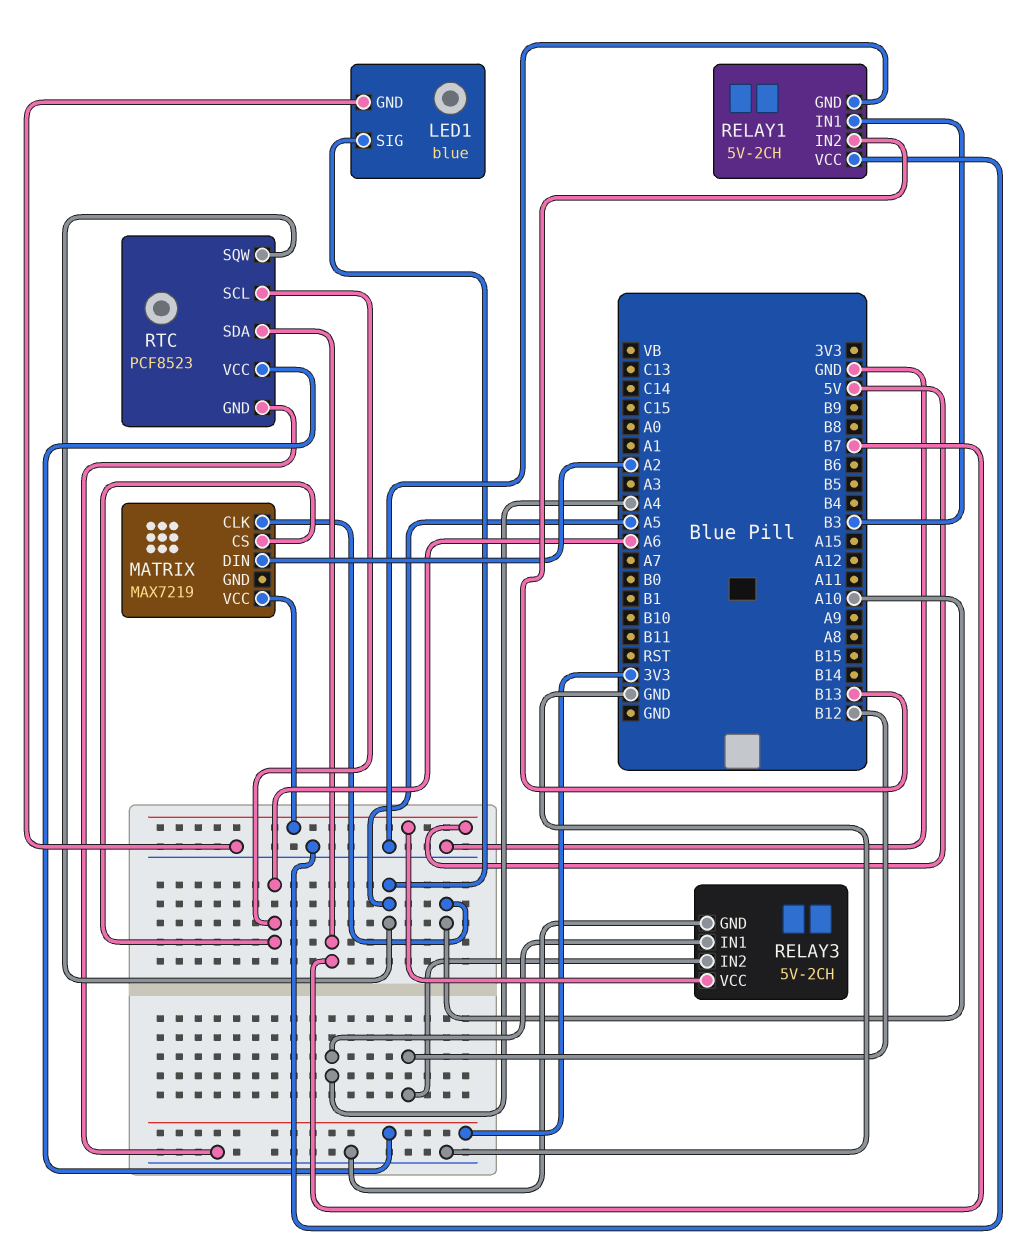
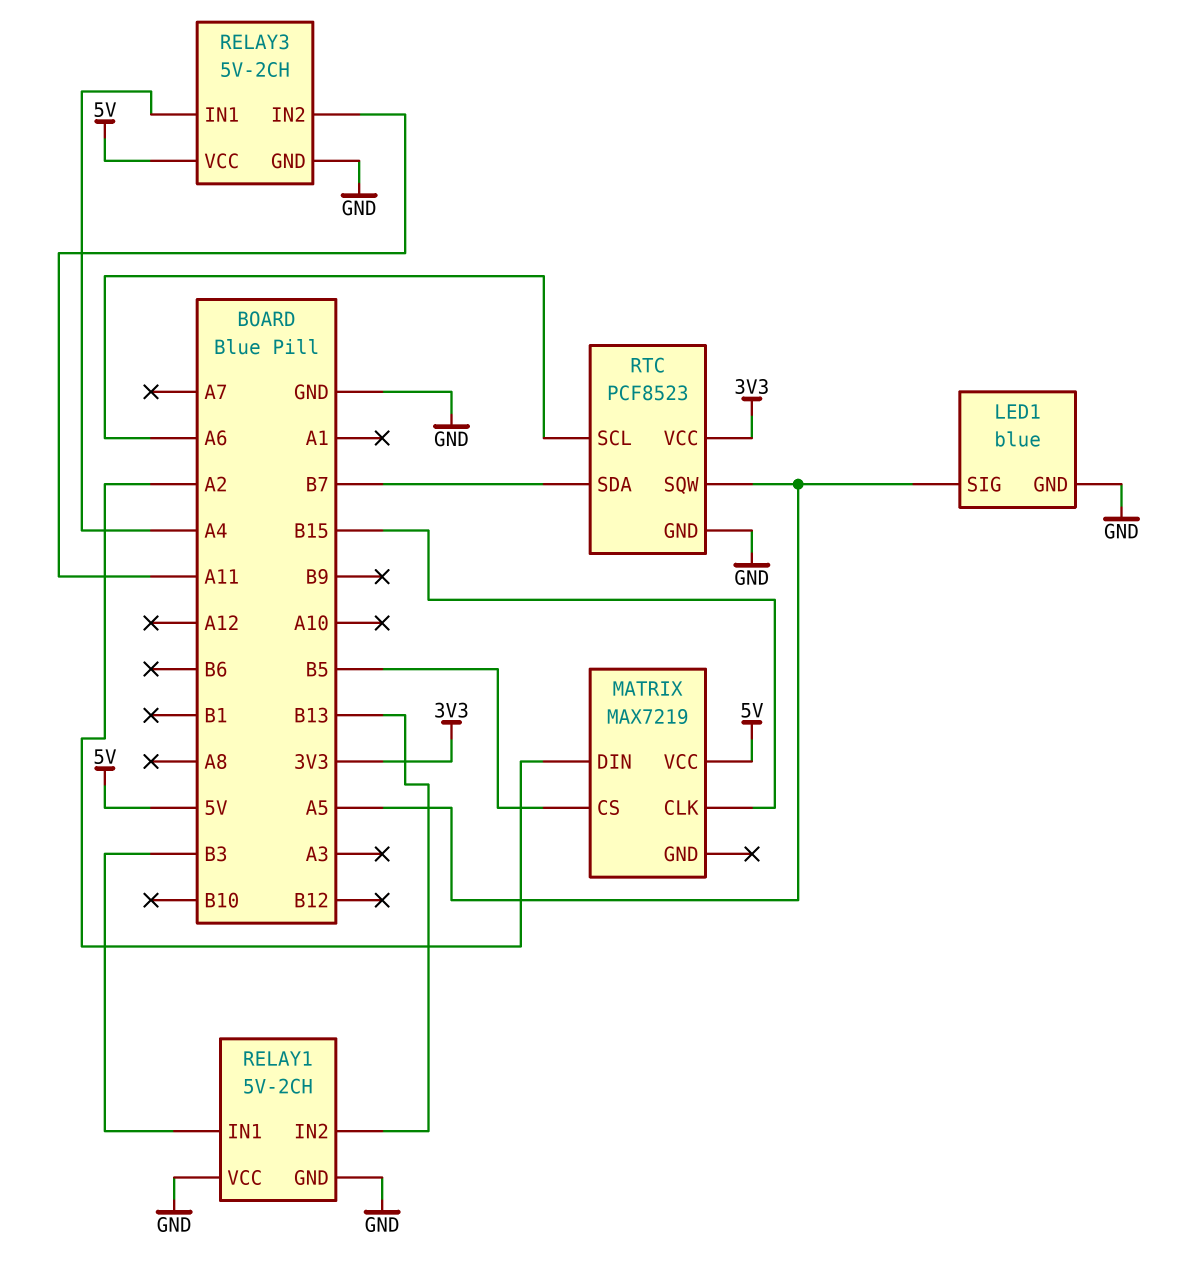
MATRIX pin CLK: A10 -> B15
MATRIX pin CS: A6 -> B5
RELAY3 pin IN2: B12 -> A11

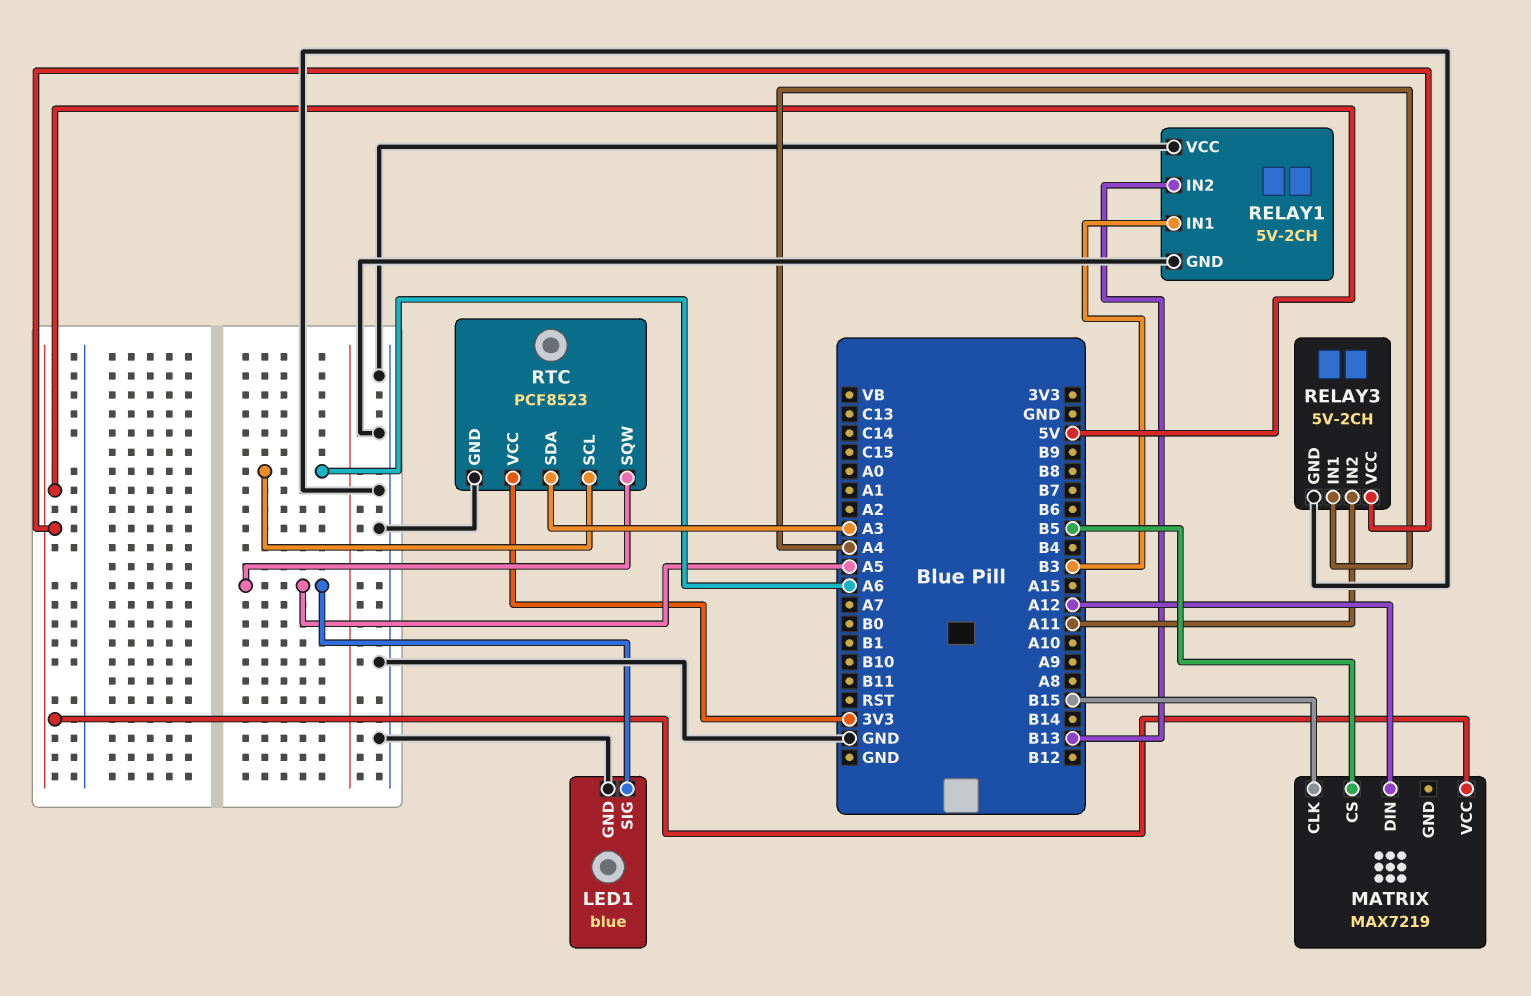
MATRIX pin DIN: A2 -> A12
RTC pin SDA: B7 -> A3

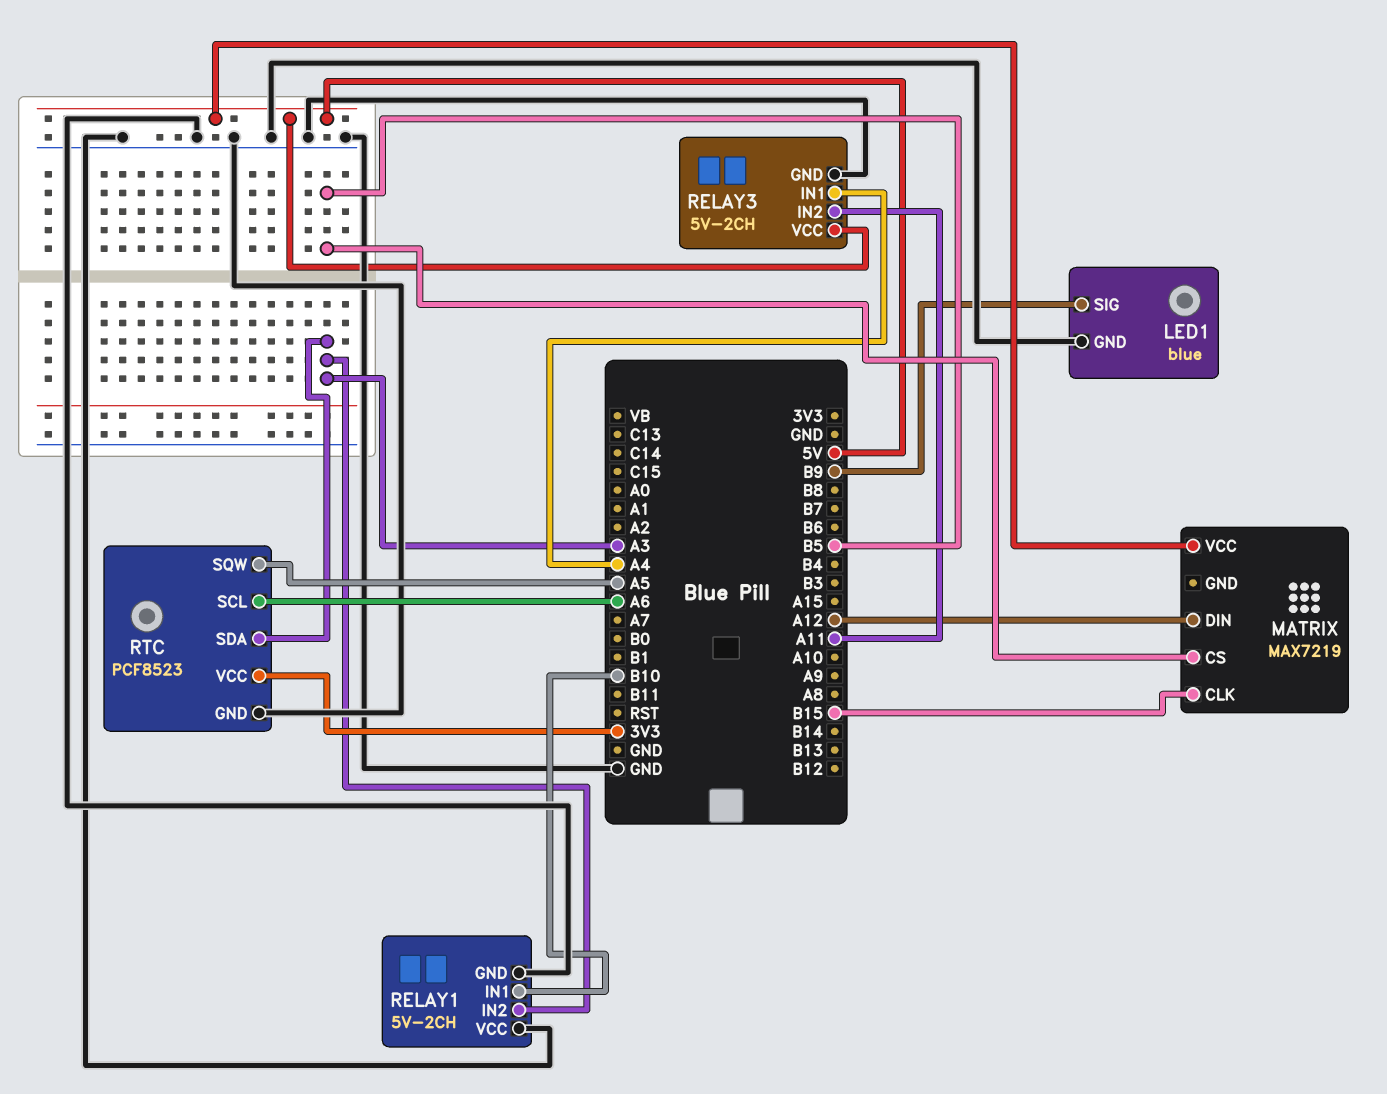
LED1 pin SIG: A5 -> B9
RELAY1 pin IN1: B3 -> B10
RELAY1 pin IN2: B13 -> A3

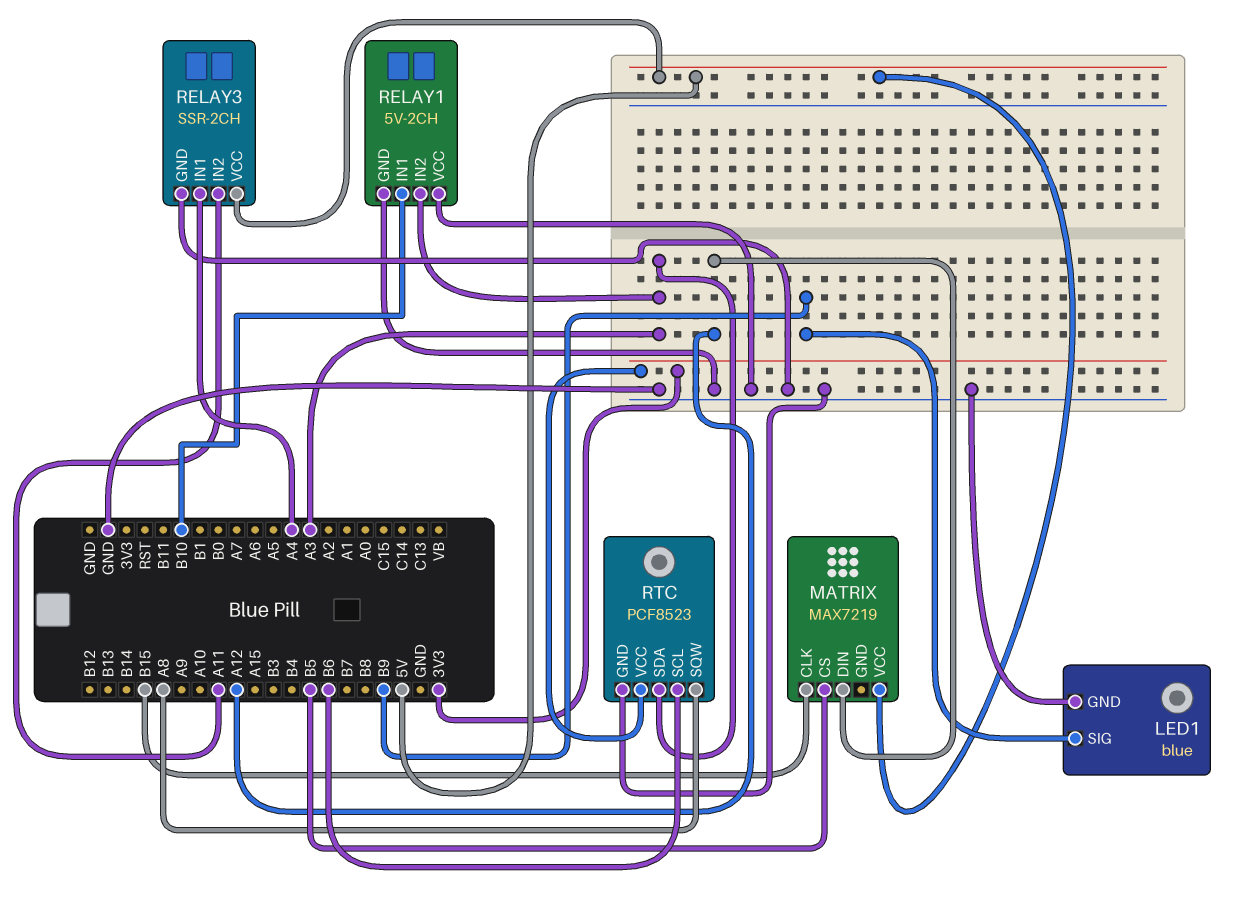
RELAY3: 5V-2CH -> SSR-2CH
RTC pin SCL: A6 -> B6
RTC pin SQW: A5 -> A8

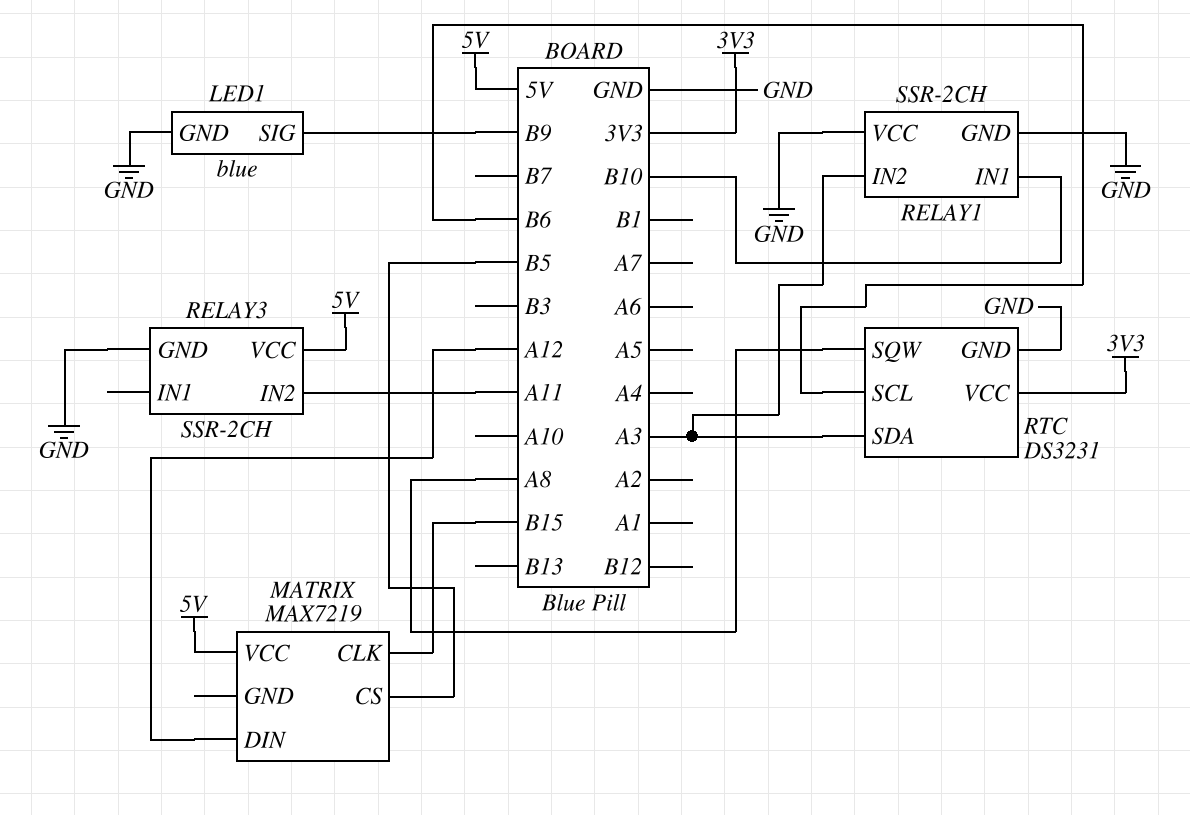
RELAY1: 5V-2CH -> SSR-2CH
RELAY3 pin IN1: A4 -> none
RTC: PCF8523 -> DS3231

